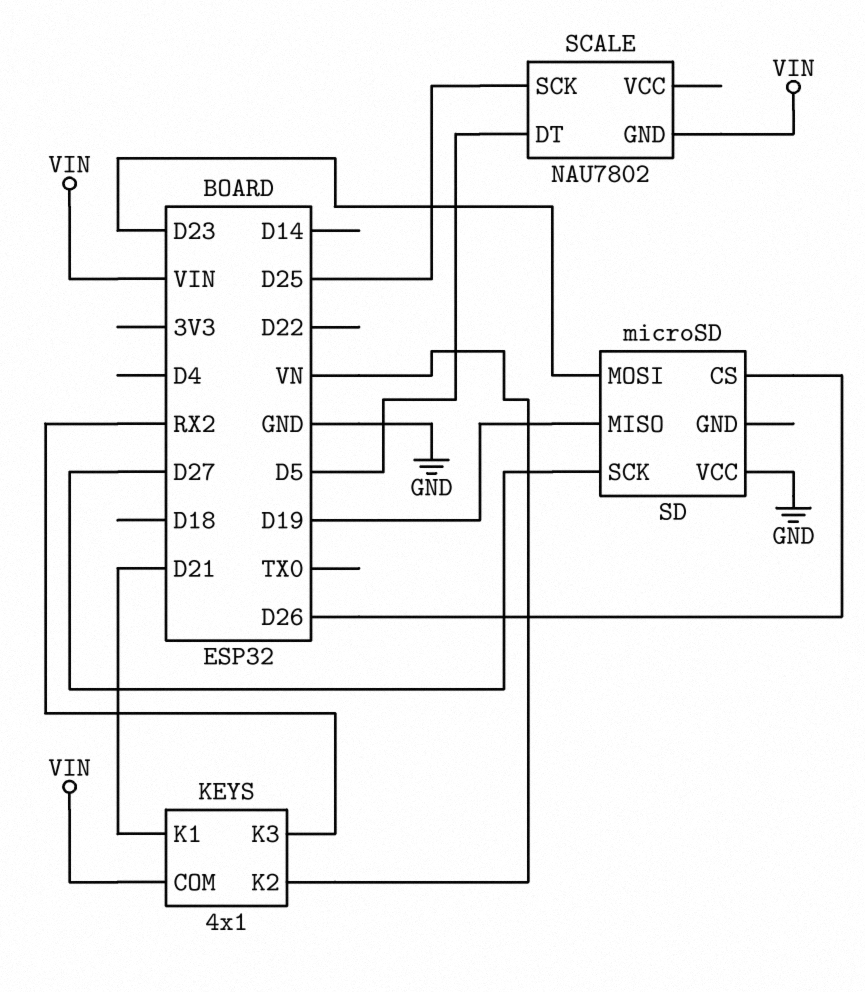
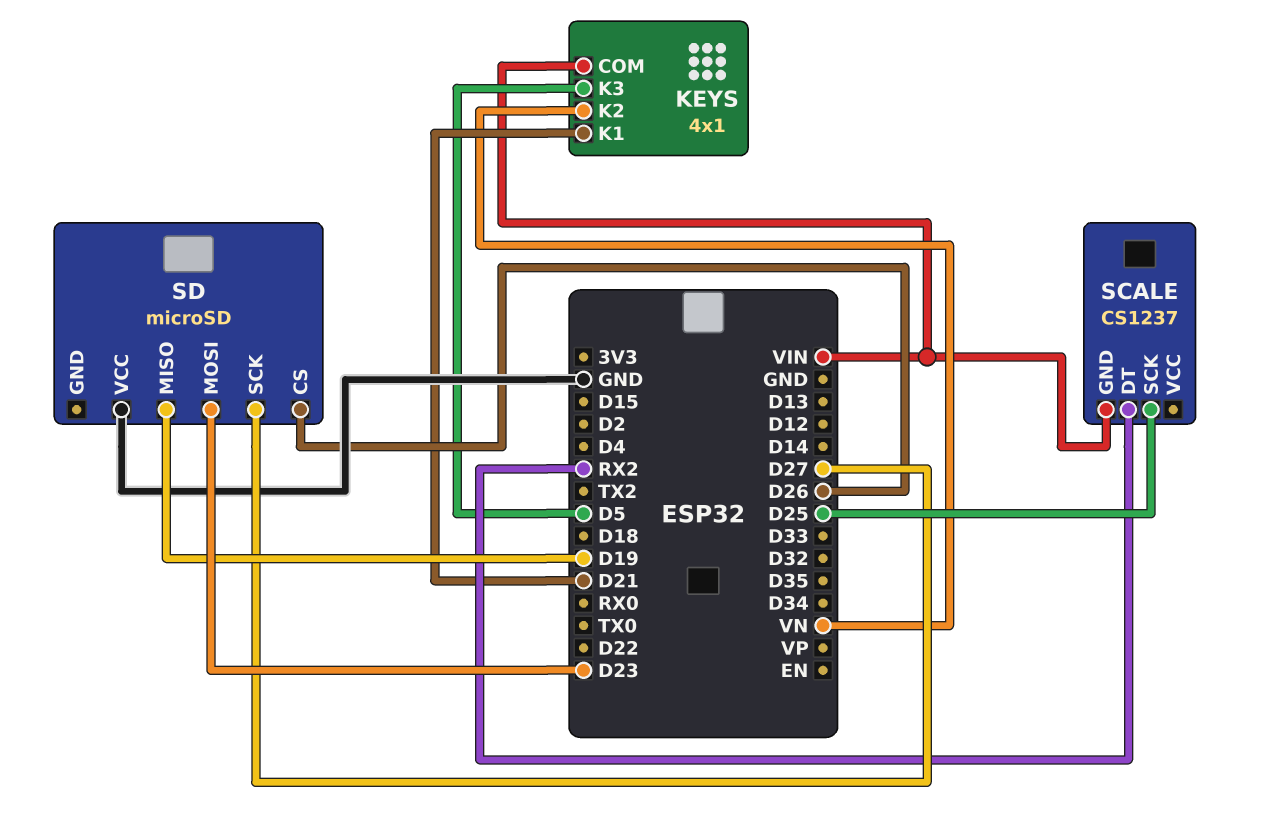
KEYS pin K3: RX2 -> D5
SCALE: NAU7802 -> CS1237
SCALE pin DT: D5 -> RX2

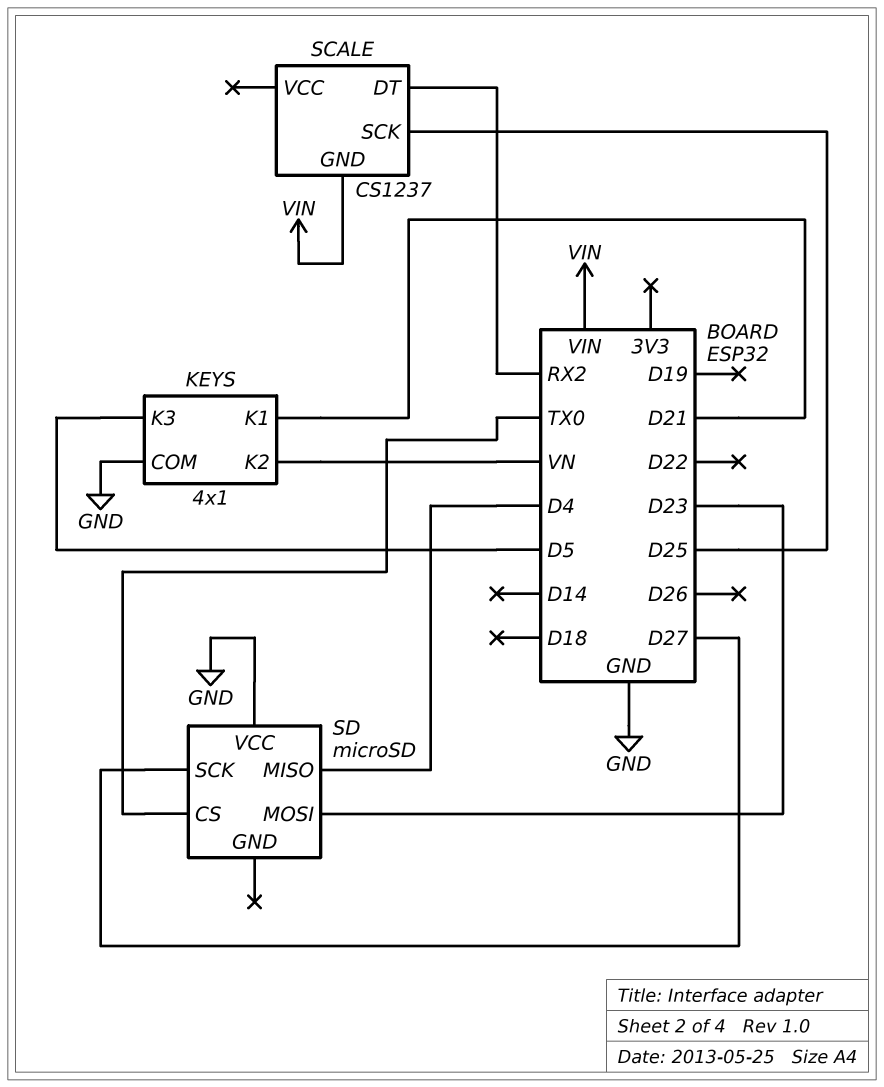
KEYS pin COM: VIN -> GND
SD pin CS: D26 -> TX0
SD pin MISO: D19 -> D4

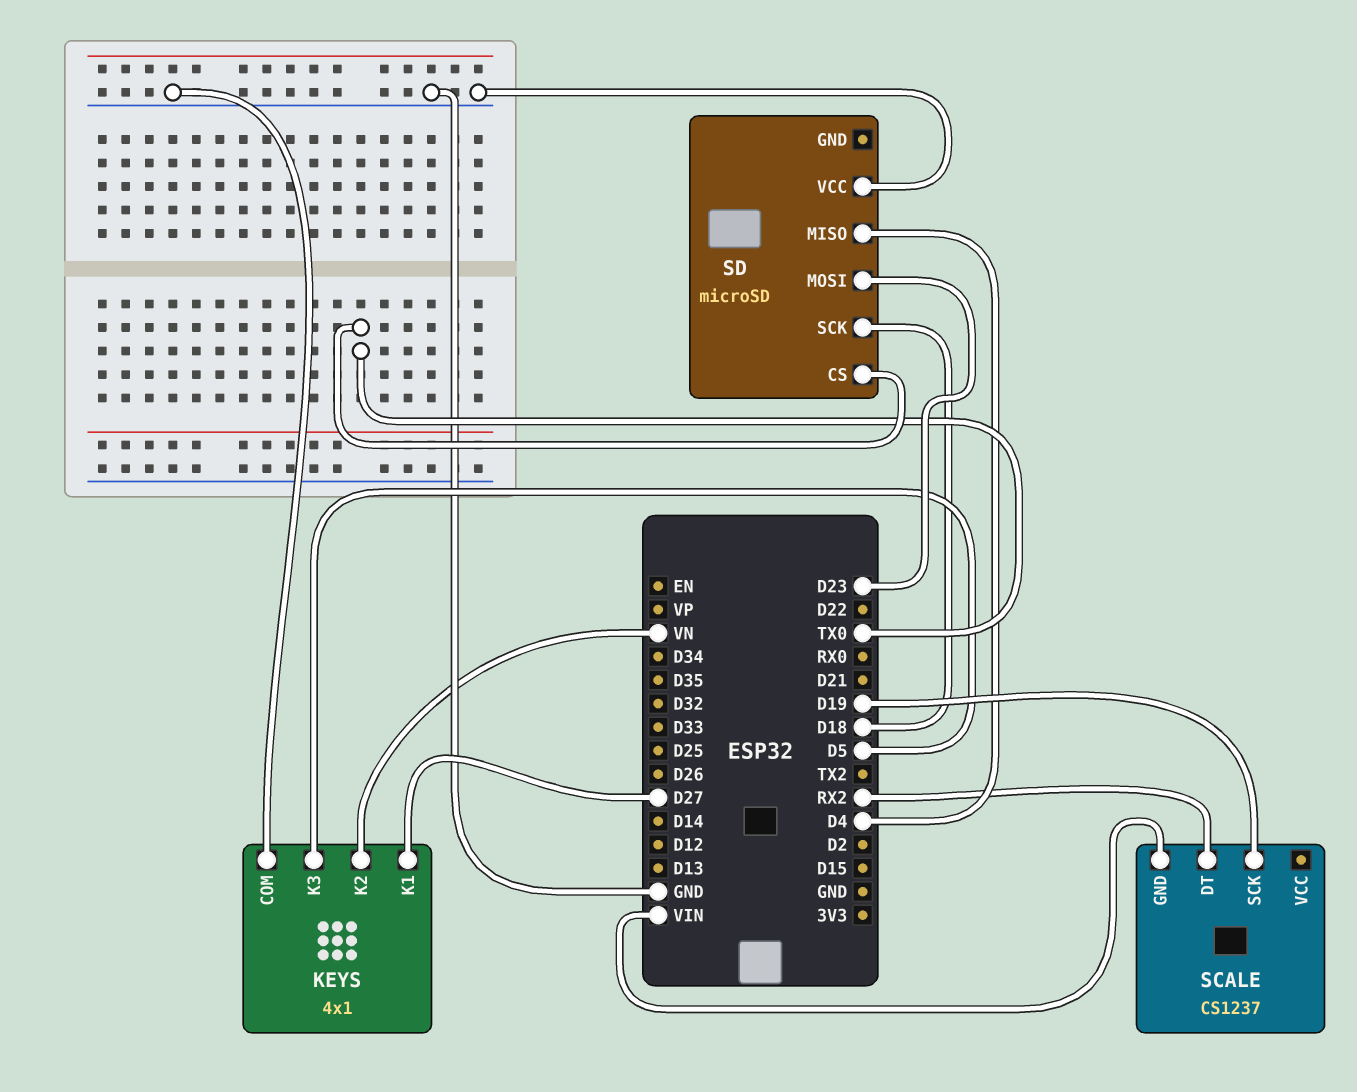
KEYS pin K1: D21 -> D27
SCALE pin SCK: D25 -> D19
SD pin SCK: D27 -> D18

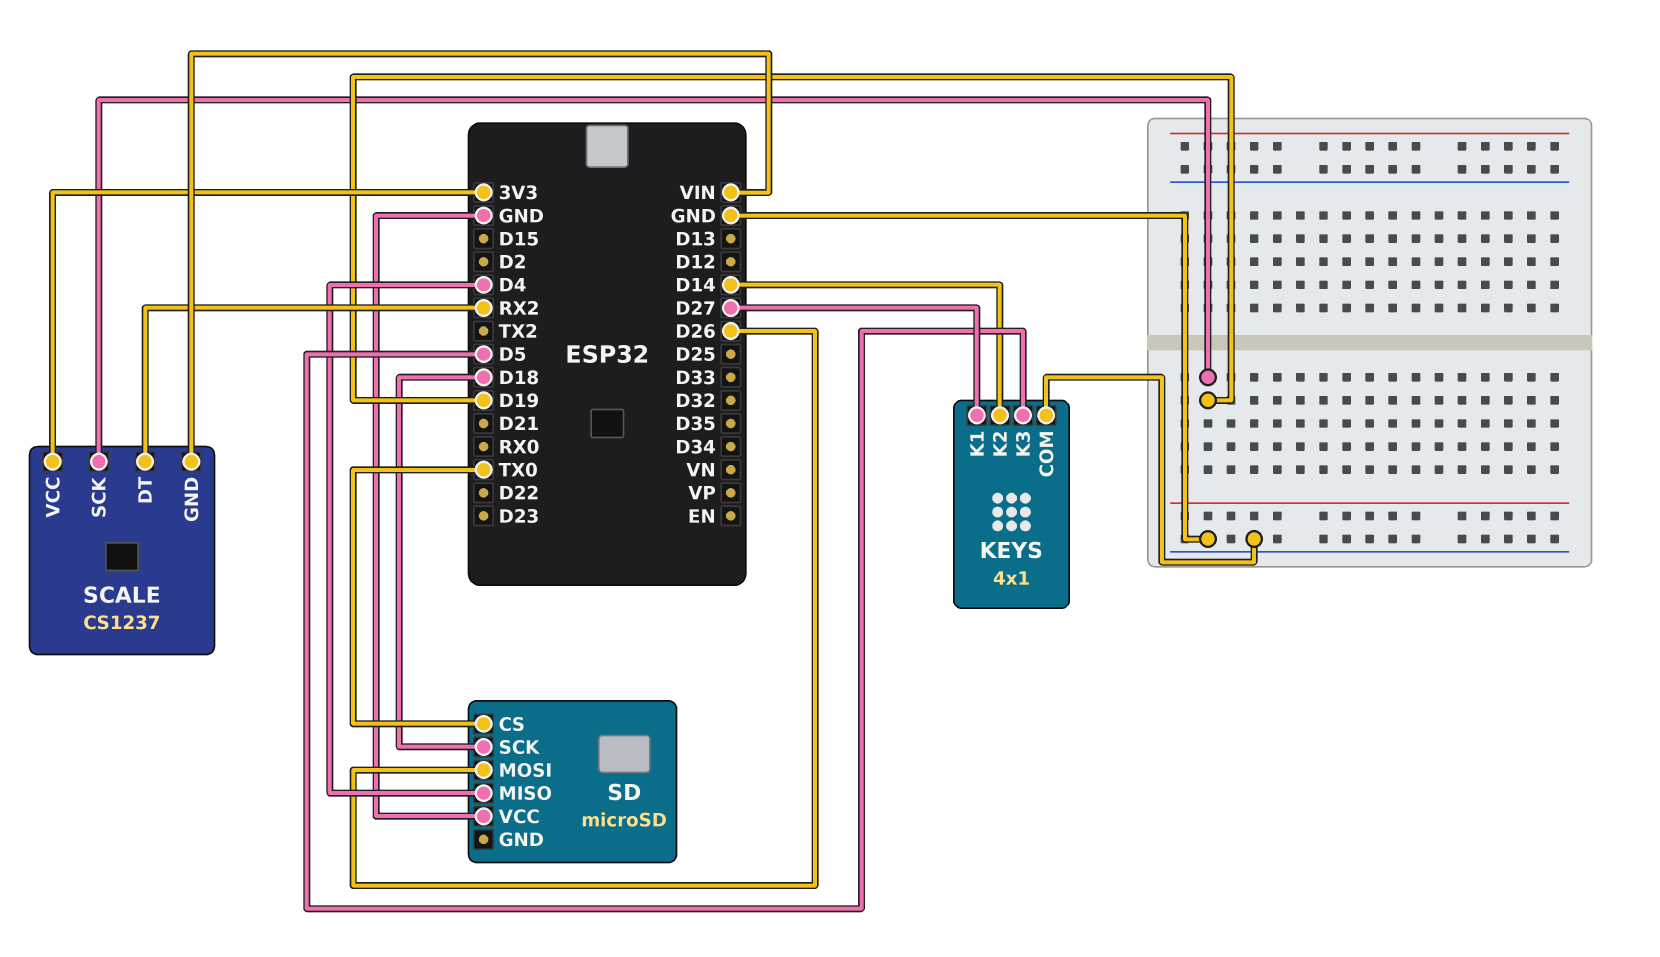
KEYS pin K2: VN -> D14
SCALE pin VCC: none -> 3V3
SD pin MOSI: D23 -> D26

